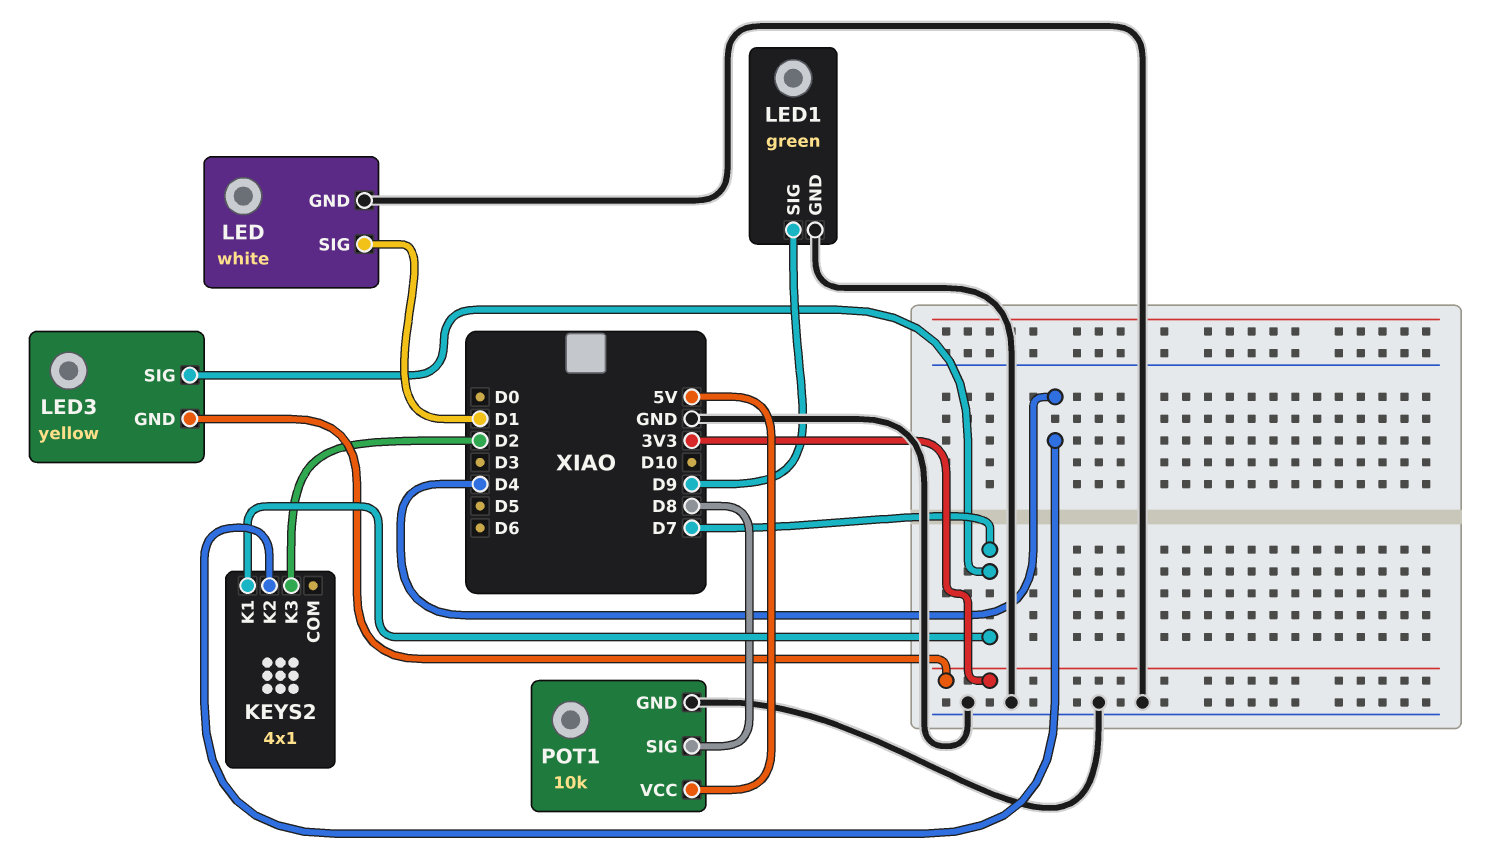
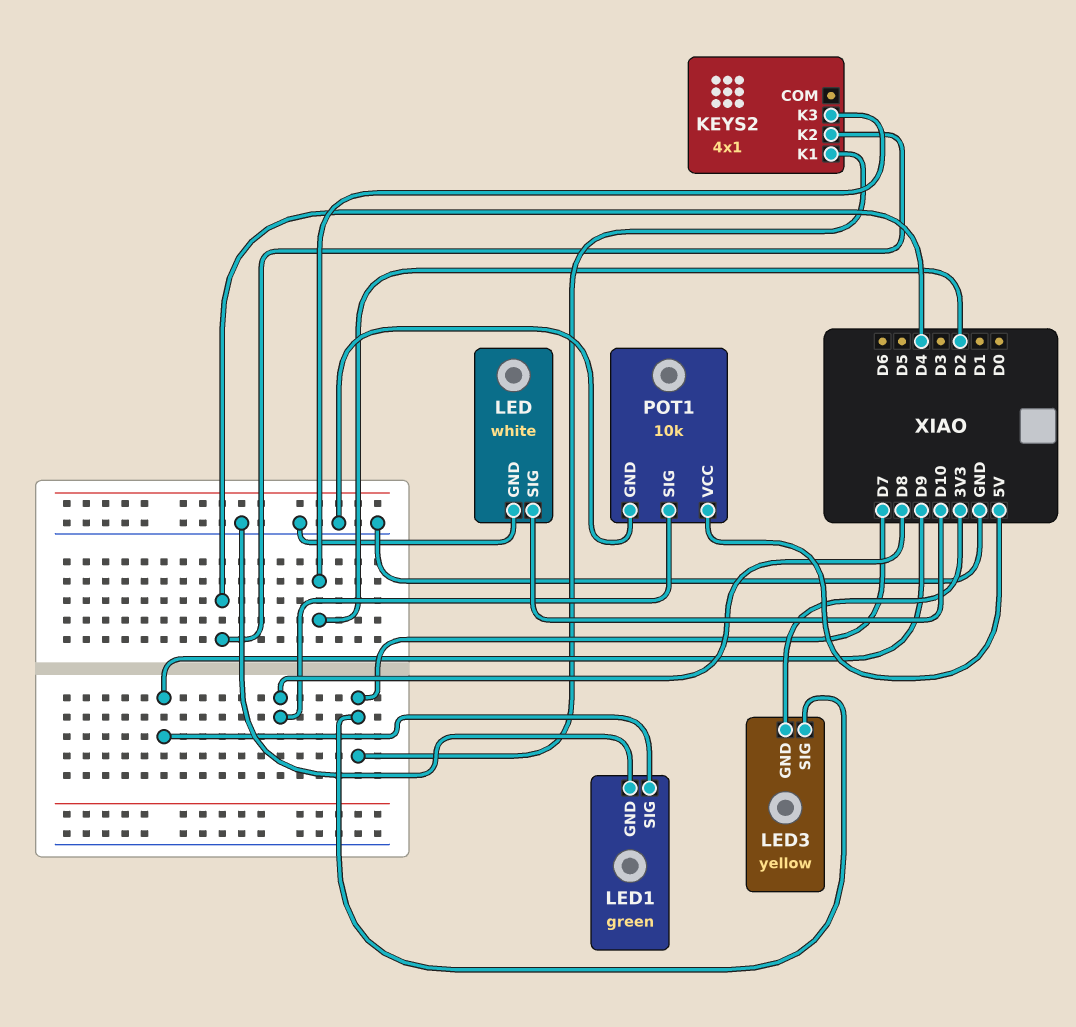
LED pin SIG: D1 -> D10

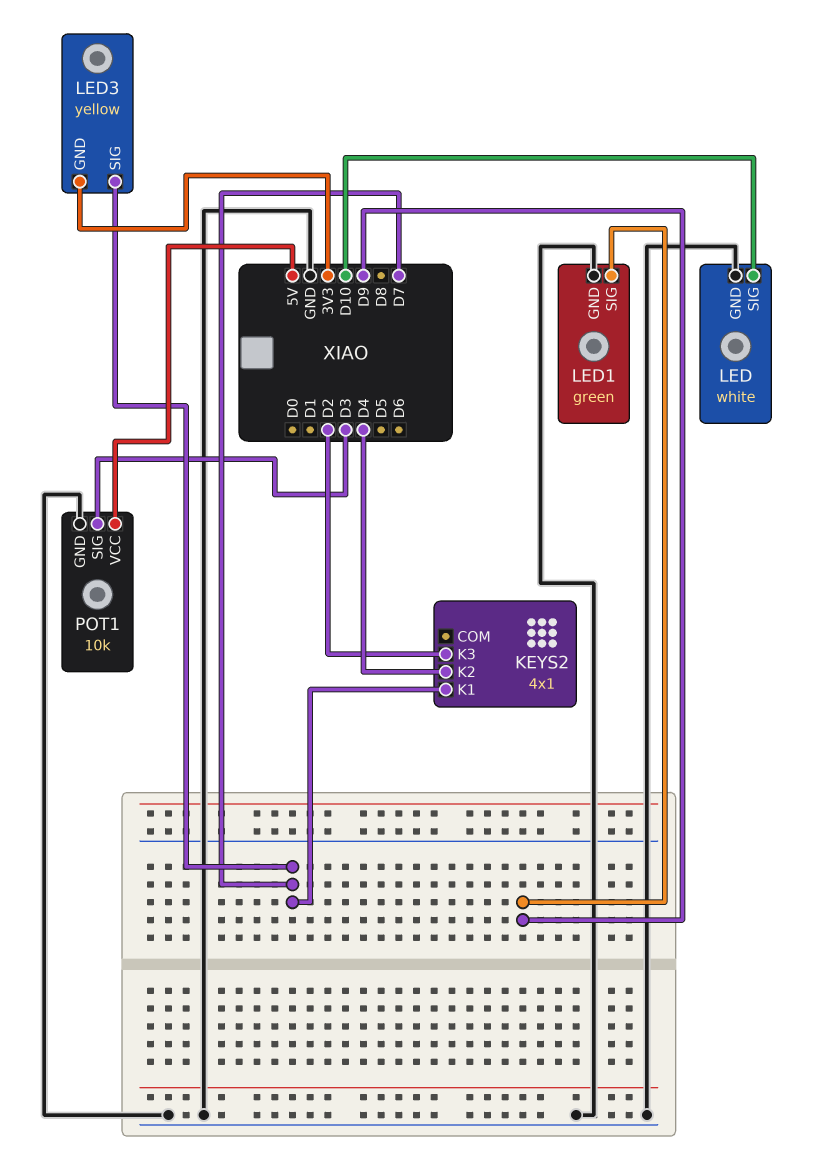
POT1 pin SIG: D8 -> D3

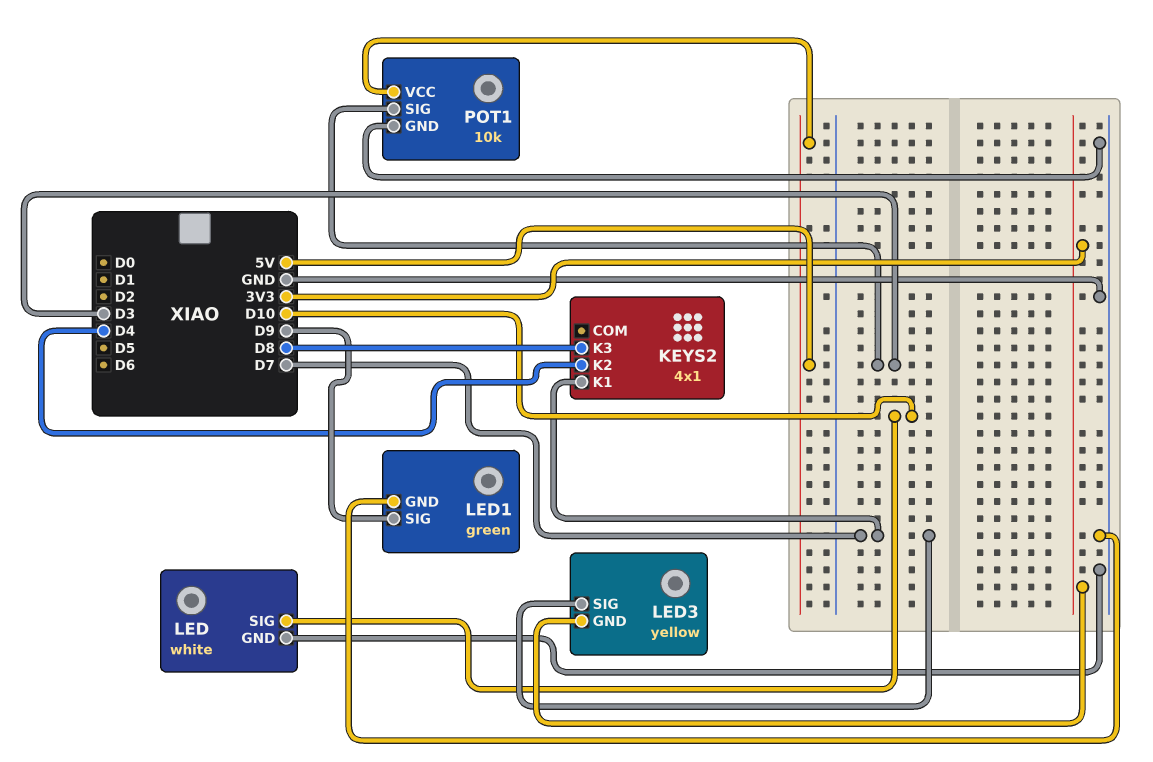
KEYS2 pin K3: D2 -> D8

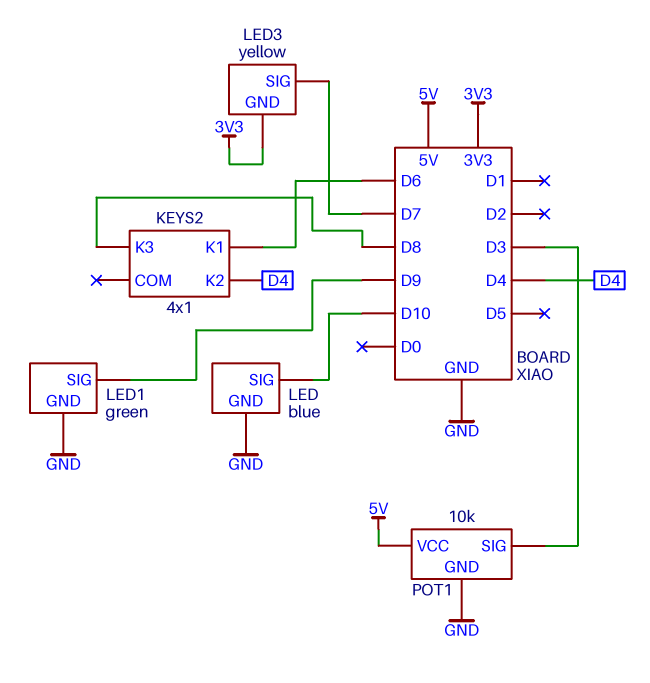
KEYS2 pin K1: D7 -> D6
LED: white -> blue

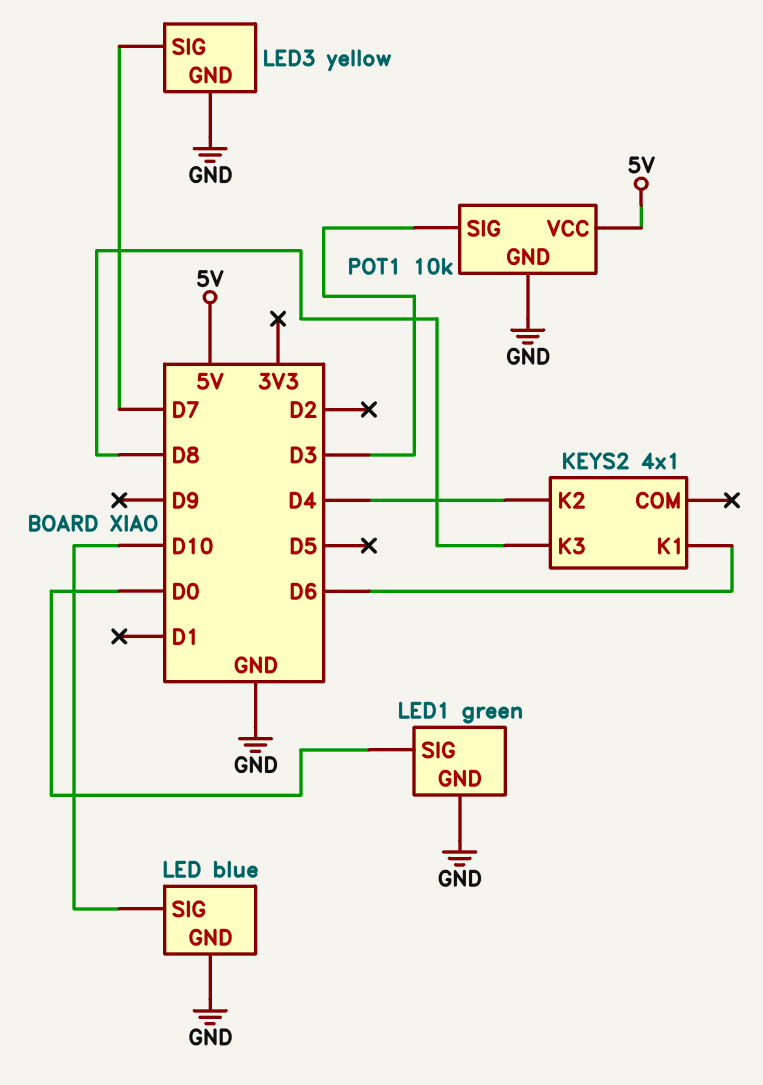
LED1 pin SIG: D9 -> D0
LED3 pin GND: 3V3 -> GND

